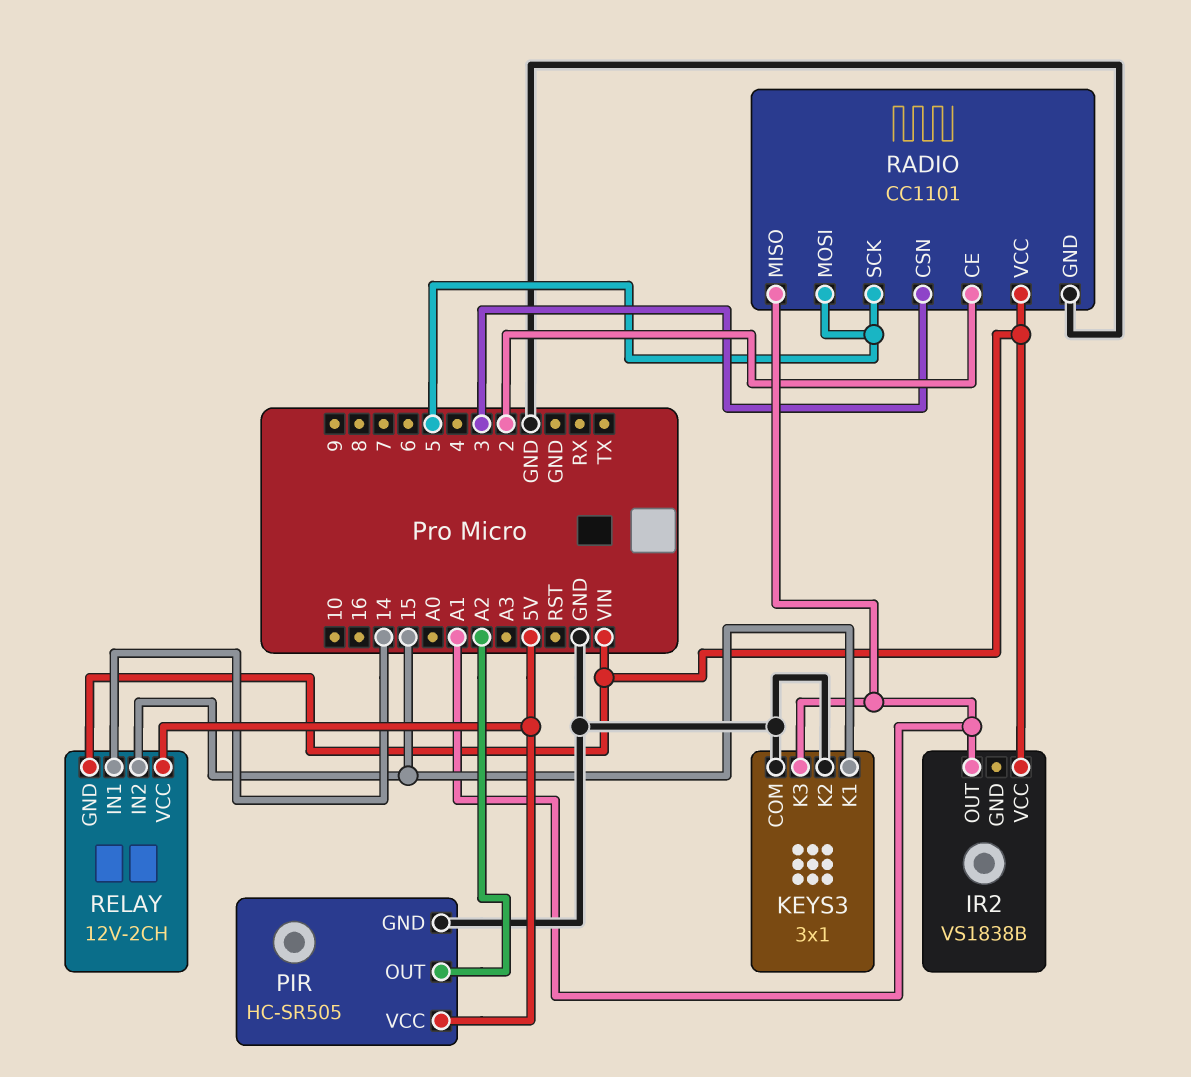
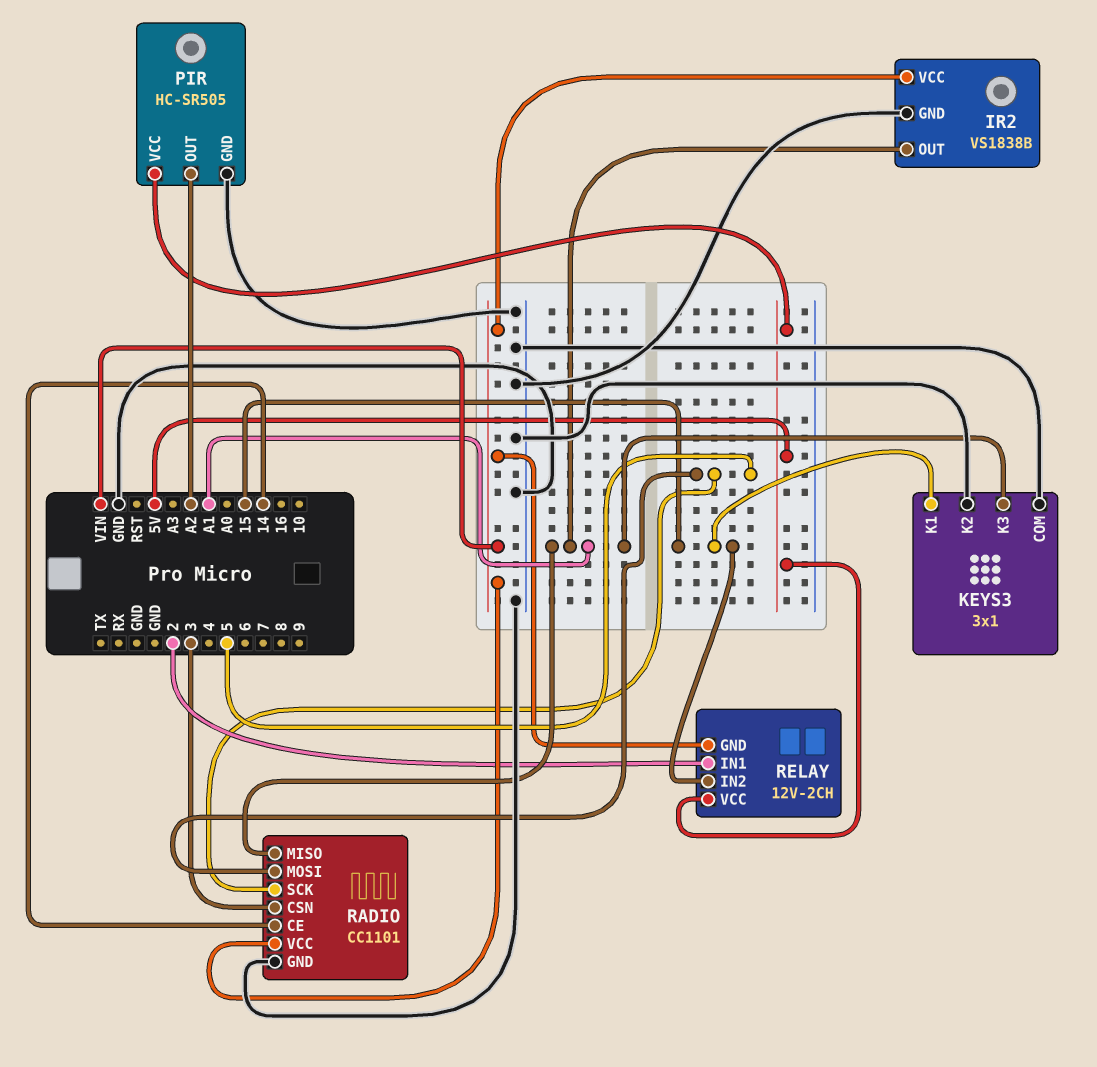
IR2 pin GND: none -> GND
RADIO pin CE: 2 -> 14
RELAY pin IN1: 14 -> 2

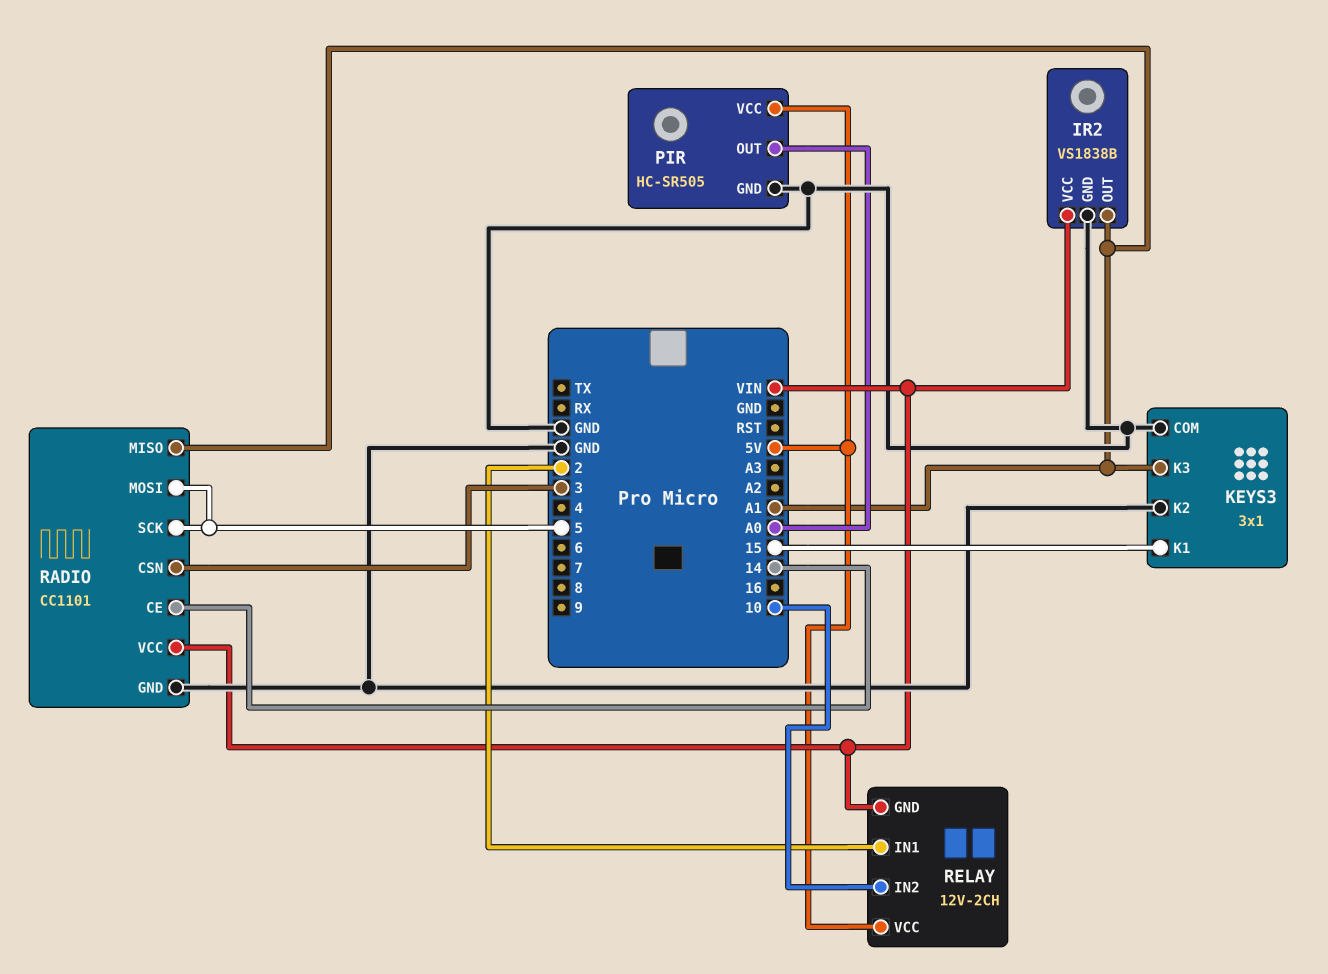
PIR pin OUT: A2 -> A0
RELAY pin IN2: 15 -> 10

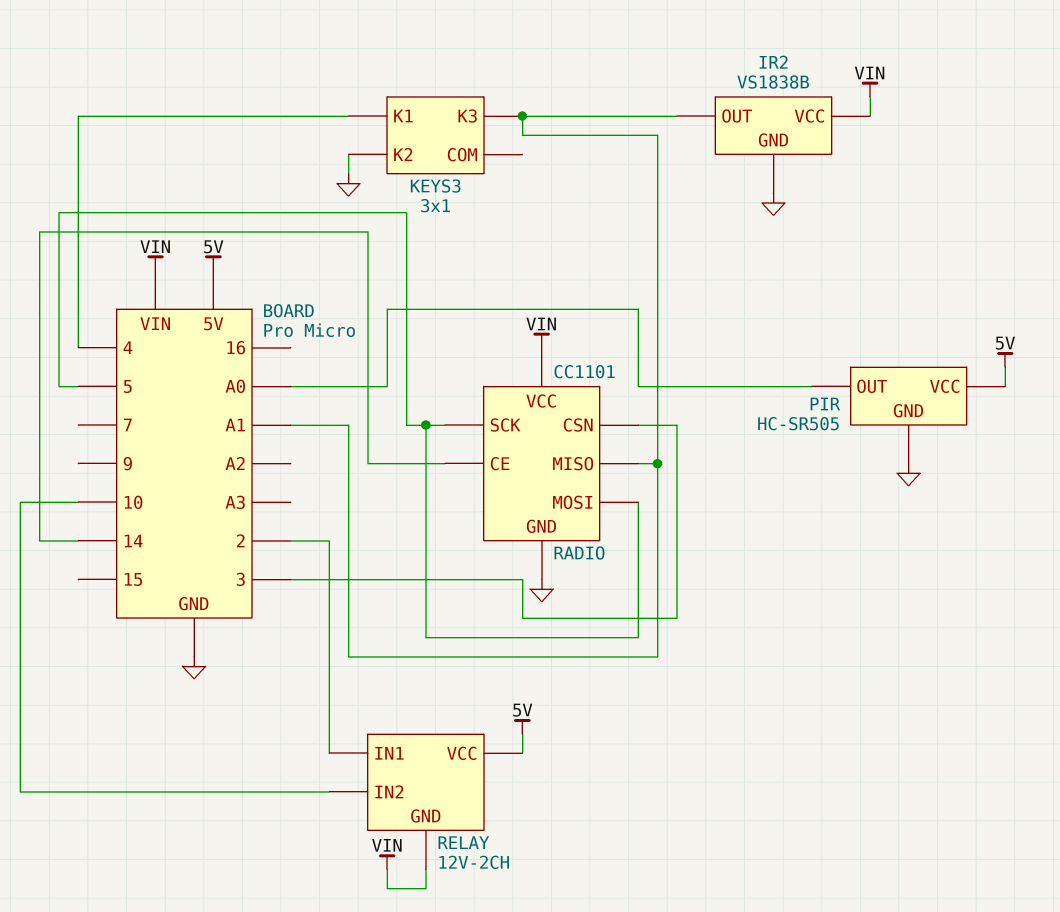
KEYS3 pin COM: GND -> none
KEYS3 pin K1: 15 -> 4

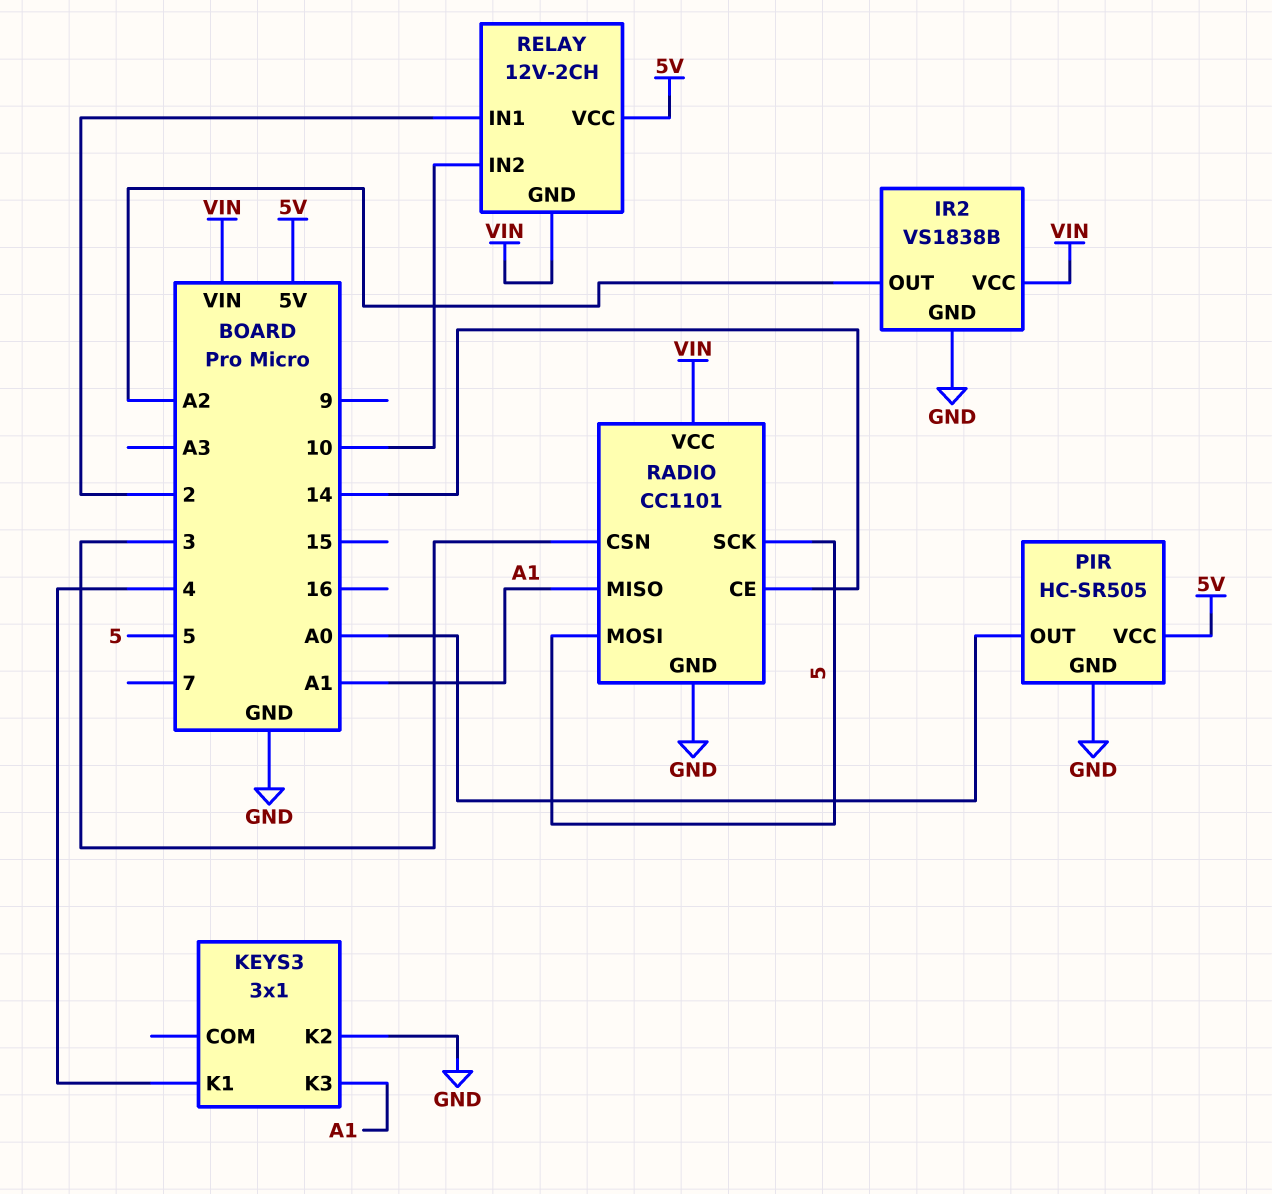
IR2 pin OUT: A1 -> A2

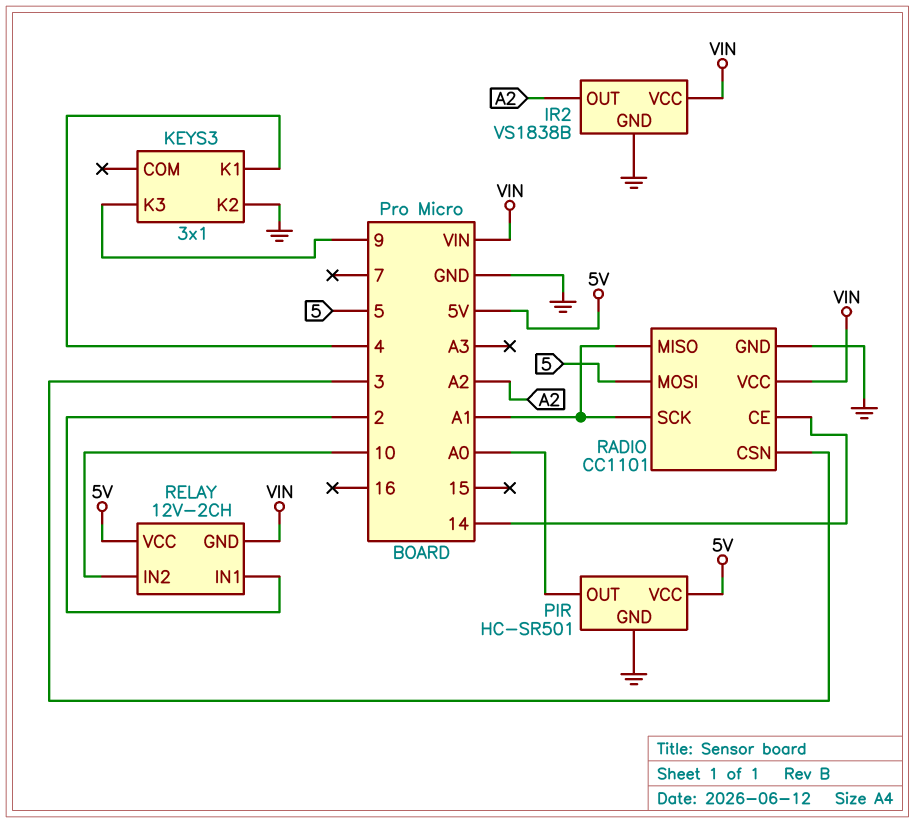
KEYS3 pin K3: A1 -> 9
PIR: HC-SR505 -> HC-SR501
RADIO pin SCK: 5 -> A1

